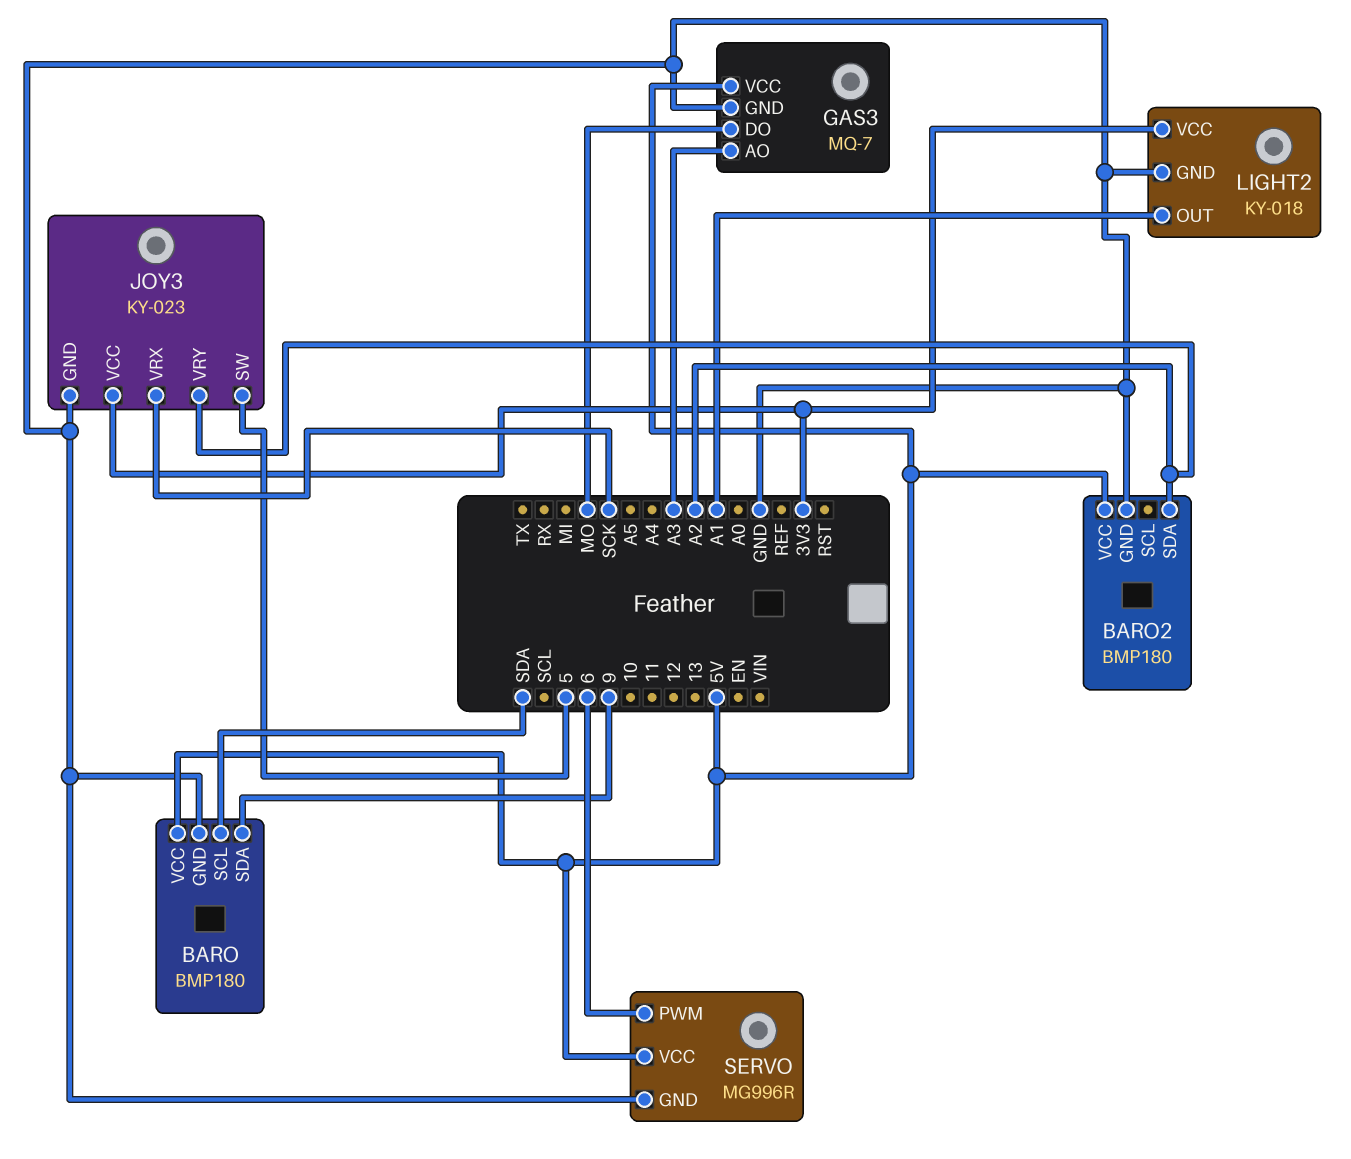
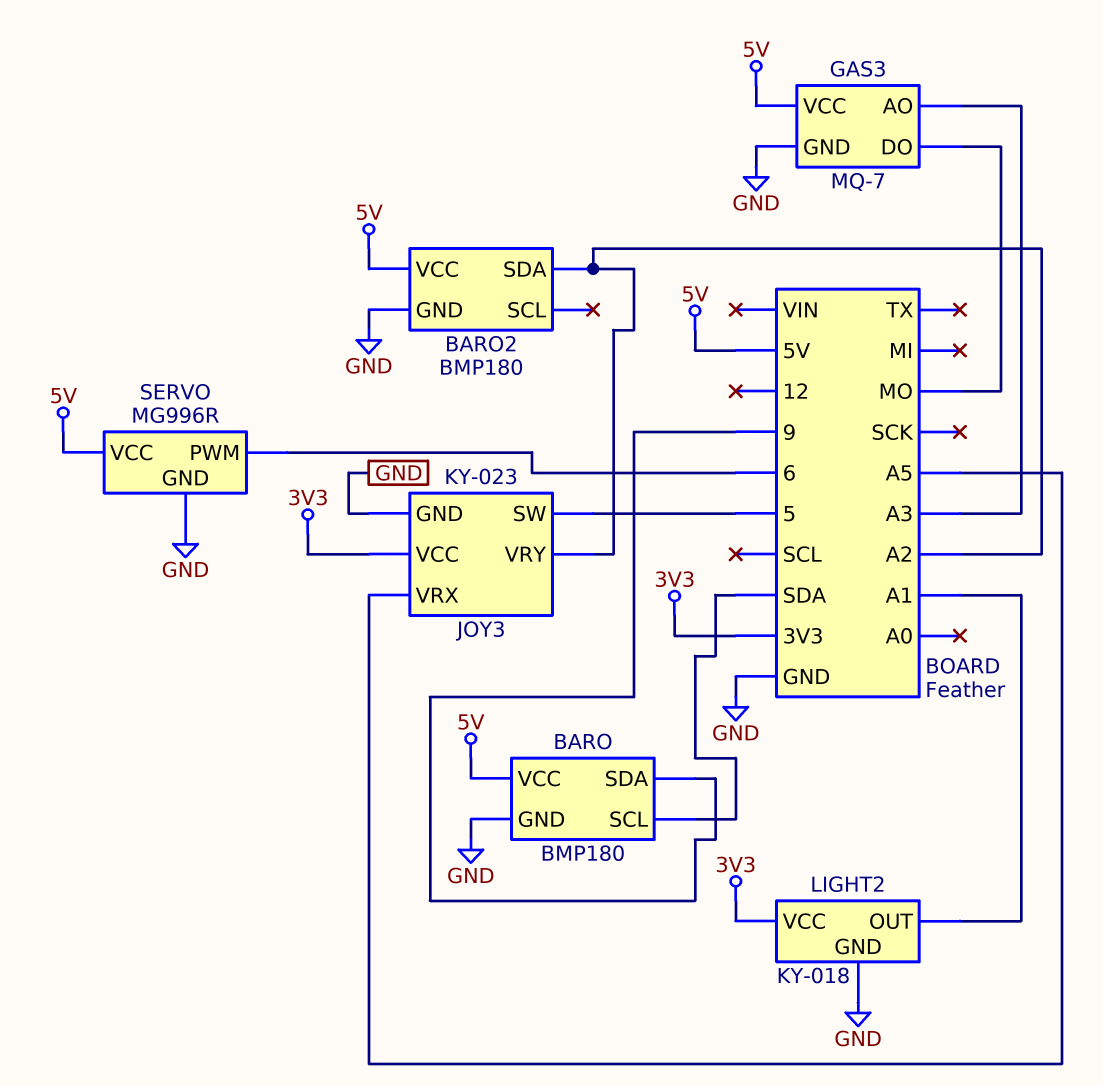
JOY3 pin VRX: SCK -> A5

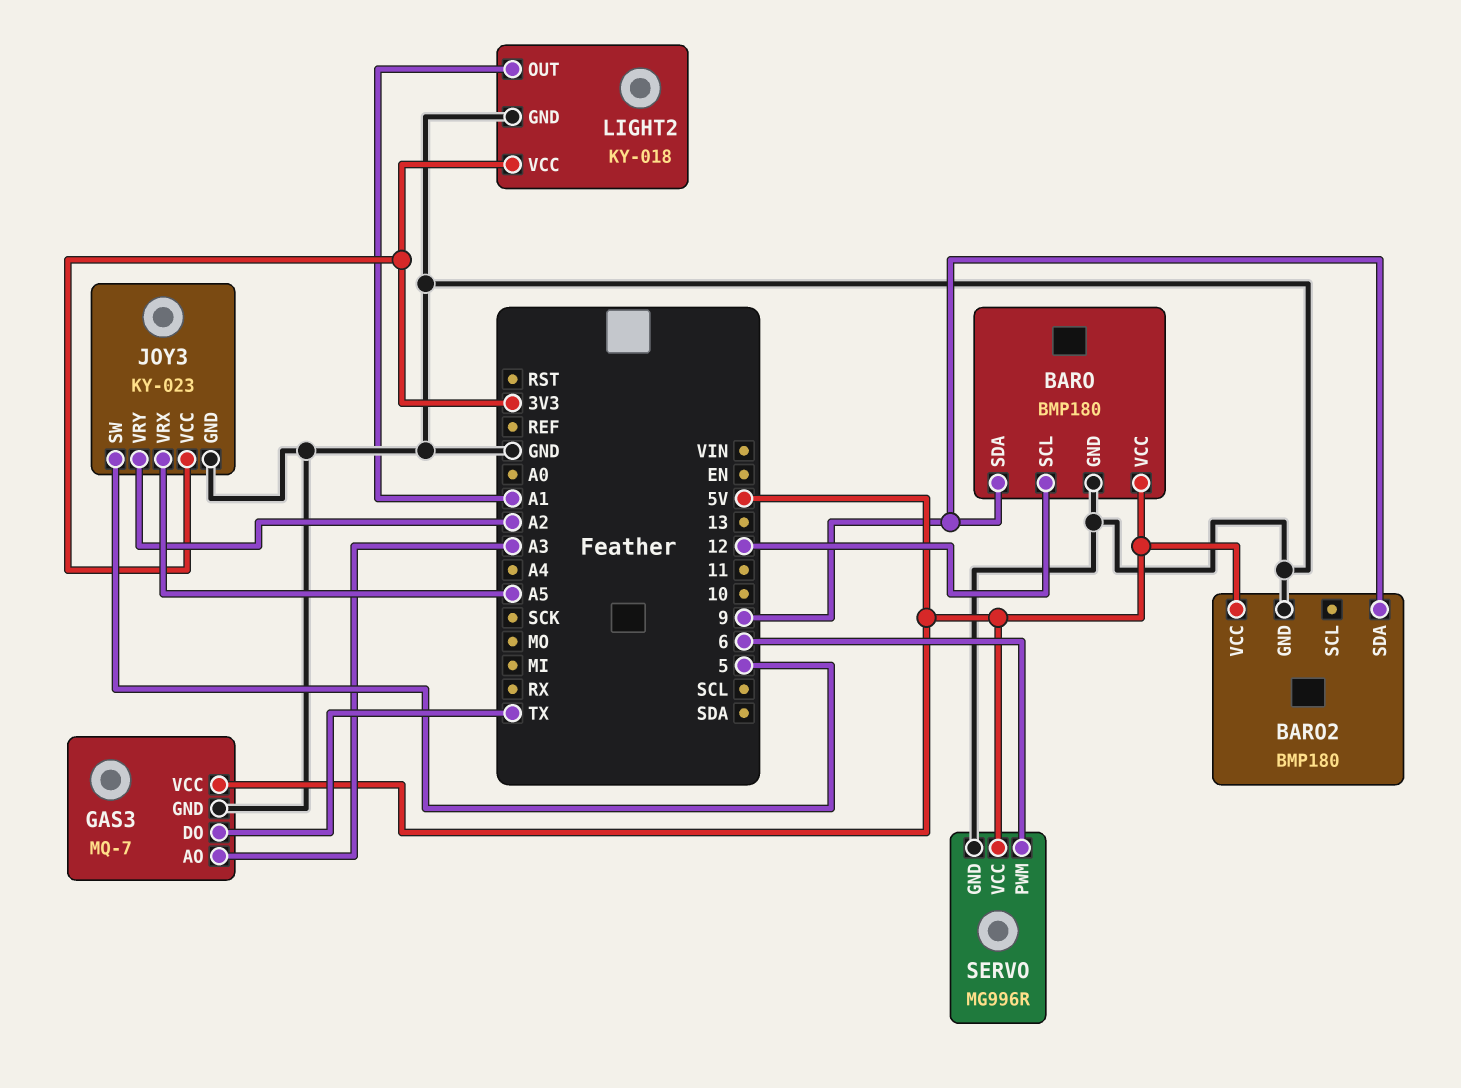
BARO pin SCL: SDA -> 12
BARO2 pin SDA: A2 -> 9
GAS3 pin DO: MO -> TX

